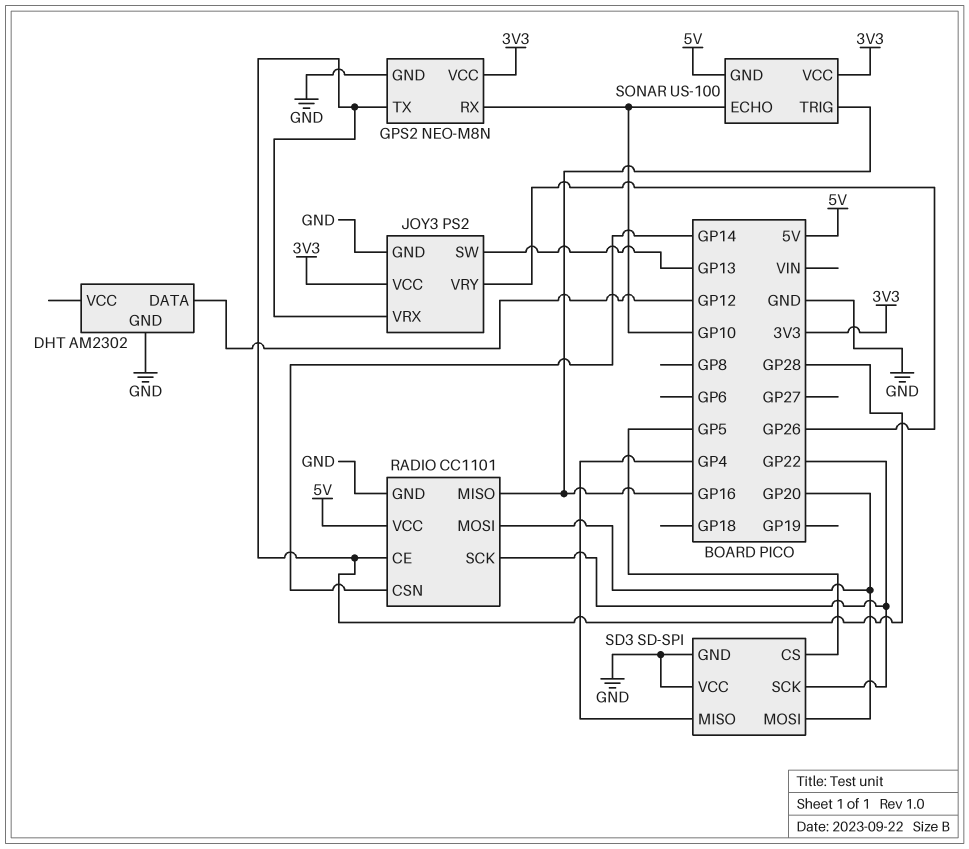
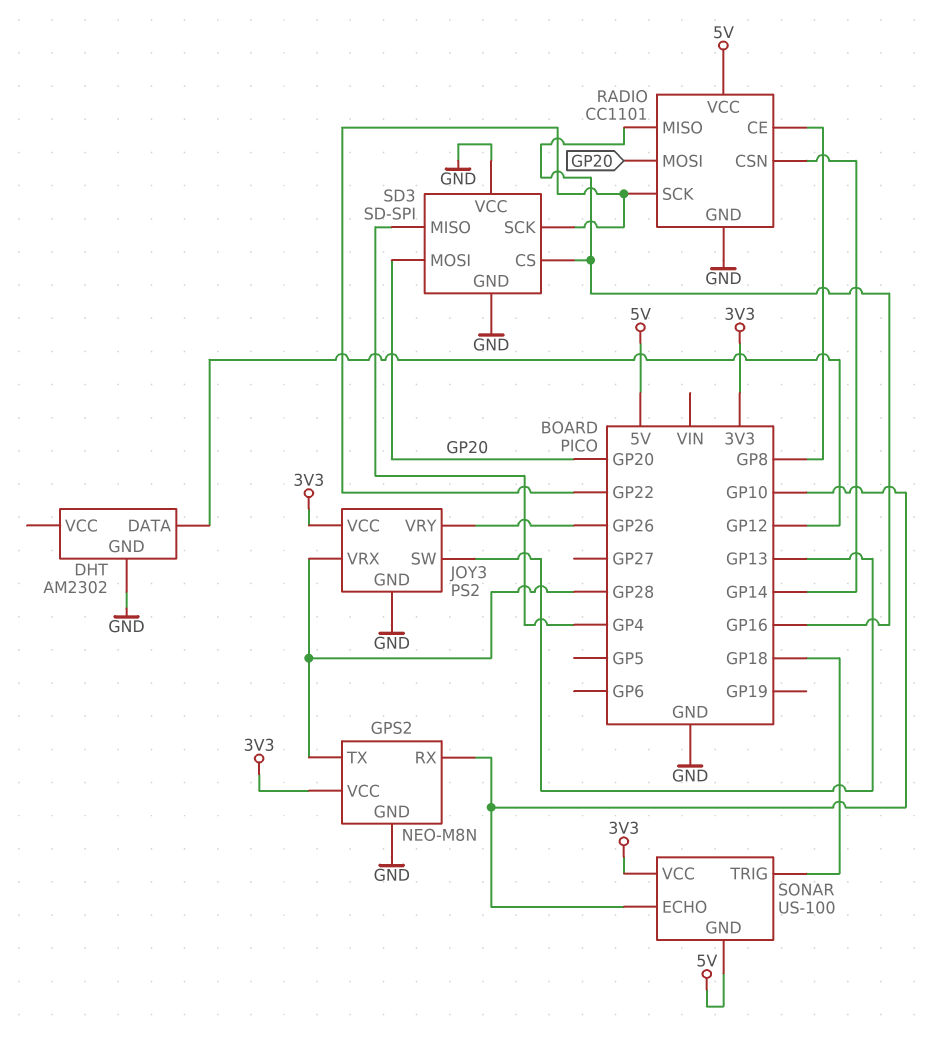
RADIO pin CE: GP28 -> GP8
SD3 pin CS: GP5 -> GP16
SONAR pin TRIG: GP16 -> GP18

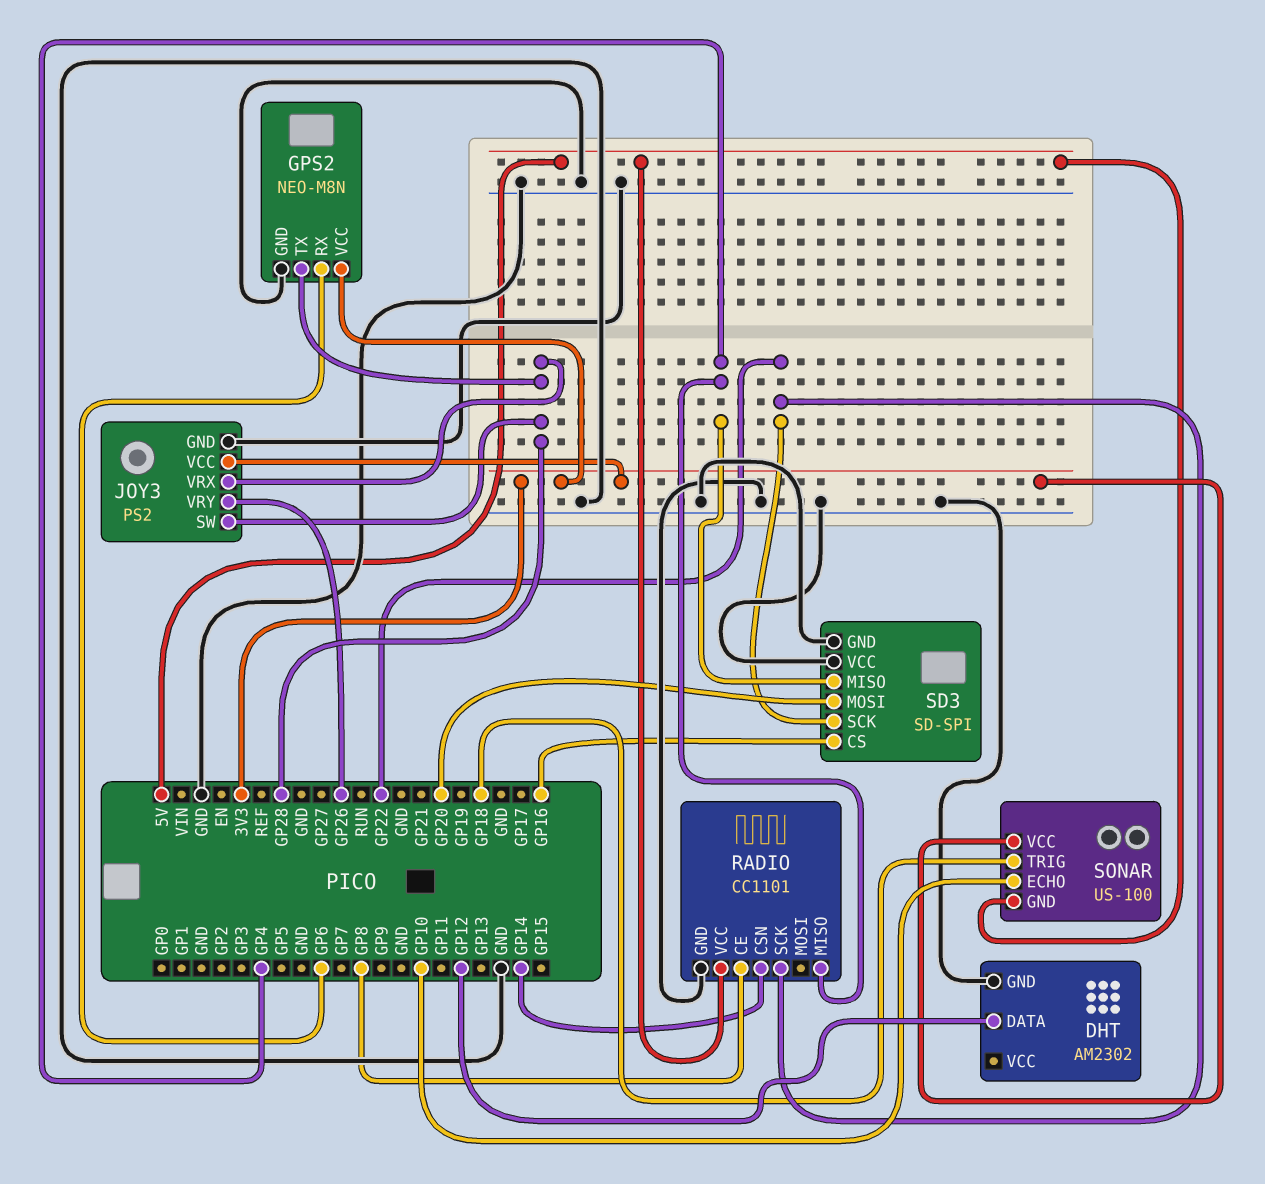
GPS2 pin RX: GP10 -> GP6
JOY3 pin SW: GP13 -> GP28
RADIO pin MISO: GP16 -> GP4
RADIO pin MOSI: GP20 -> none

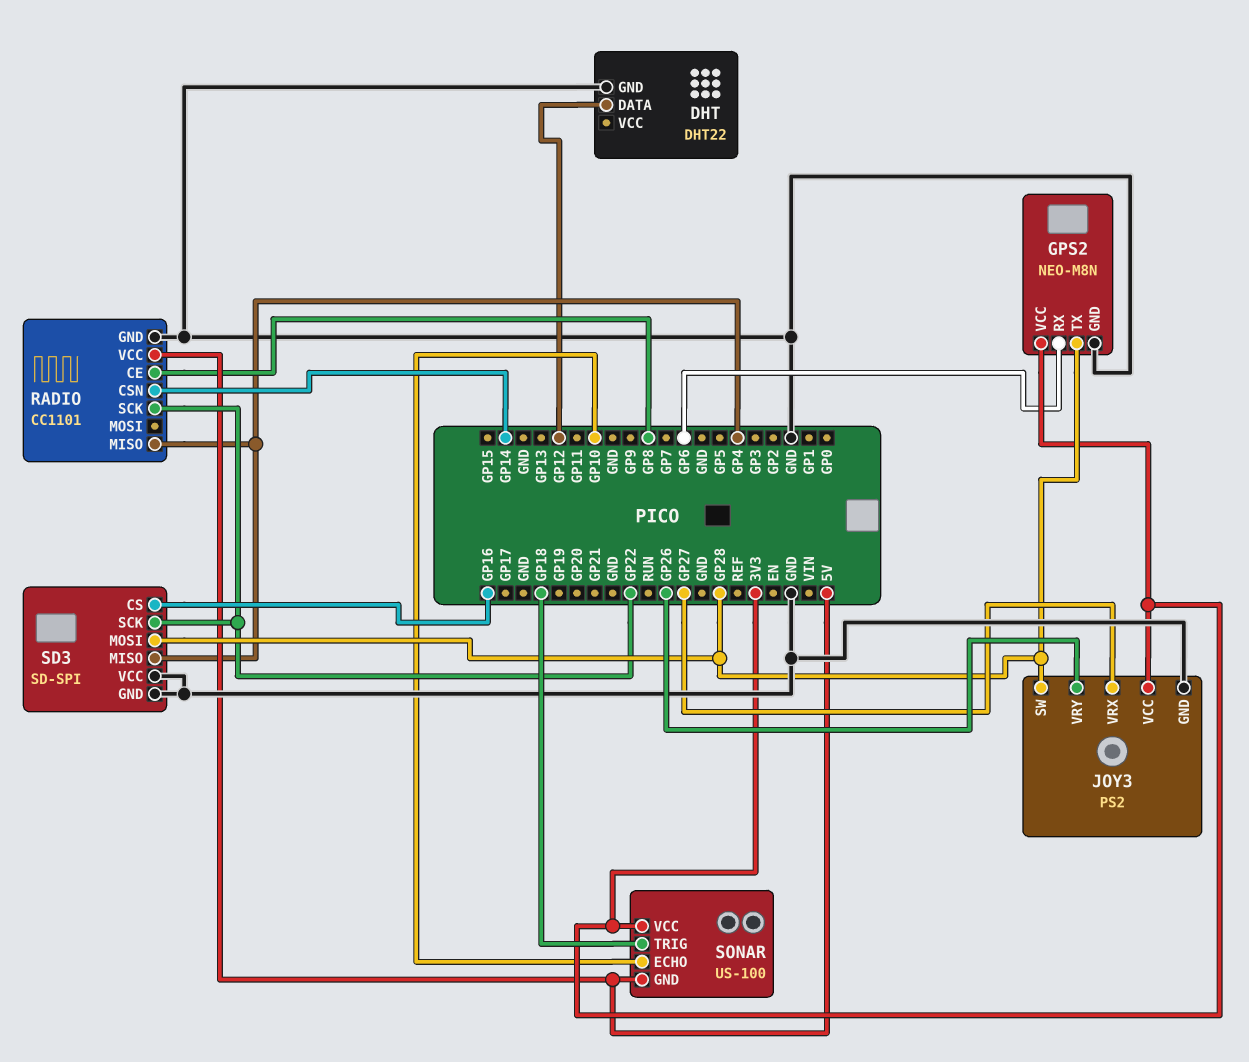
DHT: AM2302 -> DHT22
JOY3 pin VRX: GP28 -> GP27
SD3 pin MOSI: GP20 -> GP28

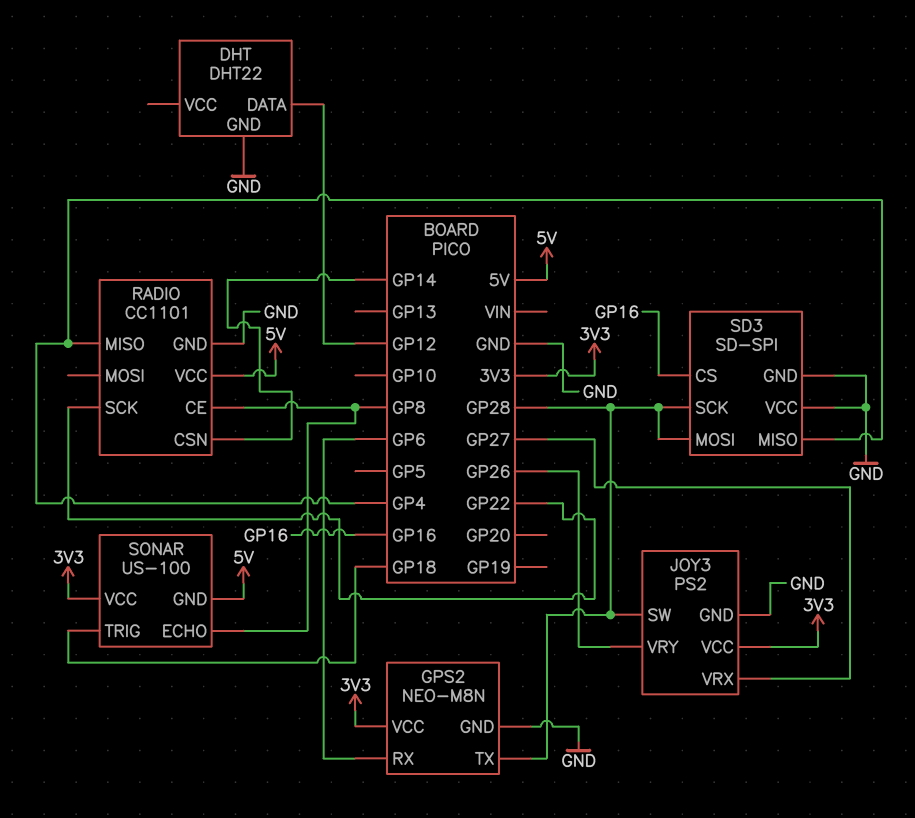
SD3 pin SCK: GP22 -> GP28
SONAR pin ECHO: GP10 -> GP8

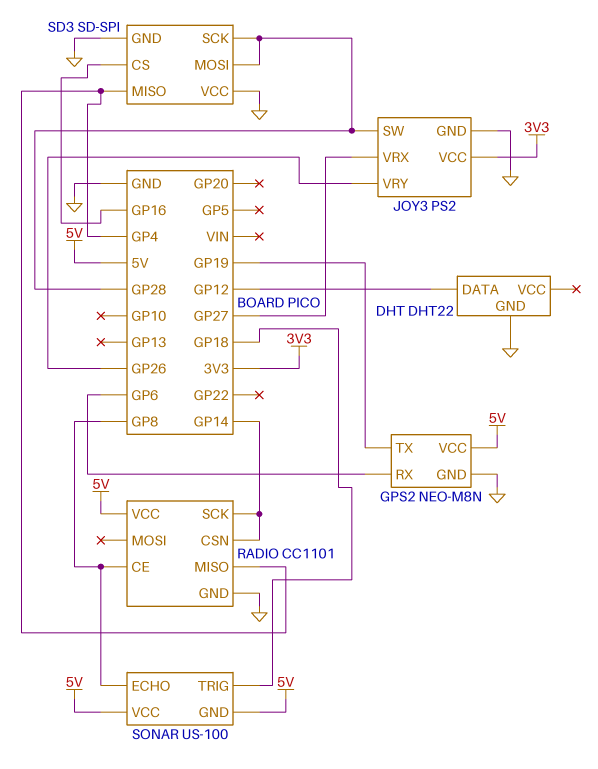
GPS2 pin TX: GP28 -> GP19
GPS2 pin VCC: 3V3 -> 5V
RADIO pin SCK: GP22 -> GP14
SONAR pin VCC: 3V3 -> 5V

